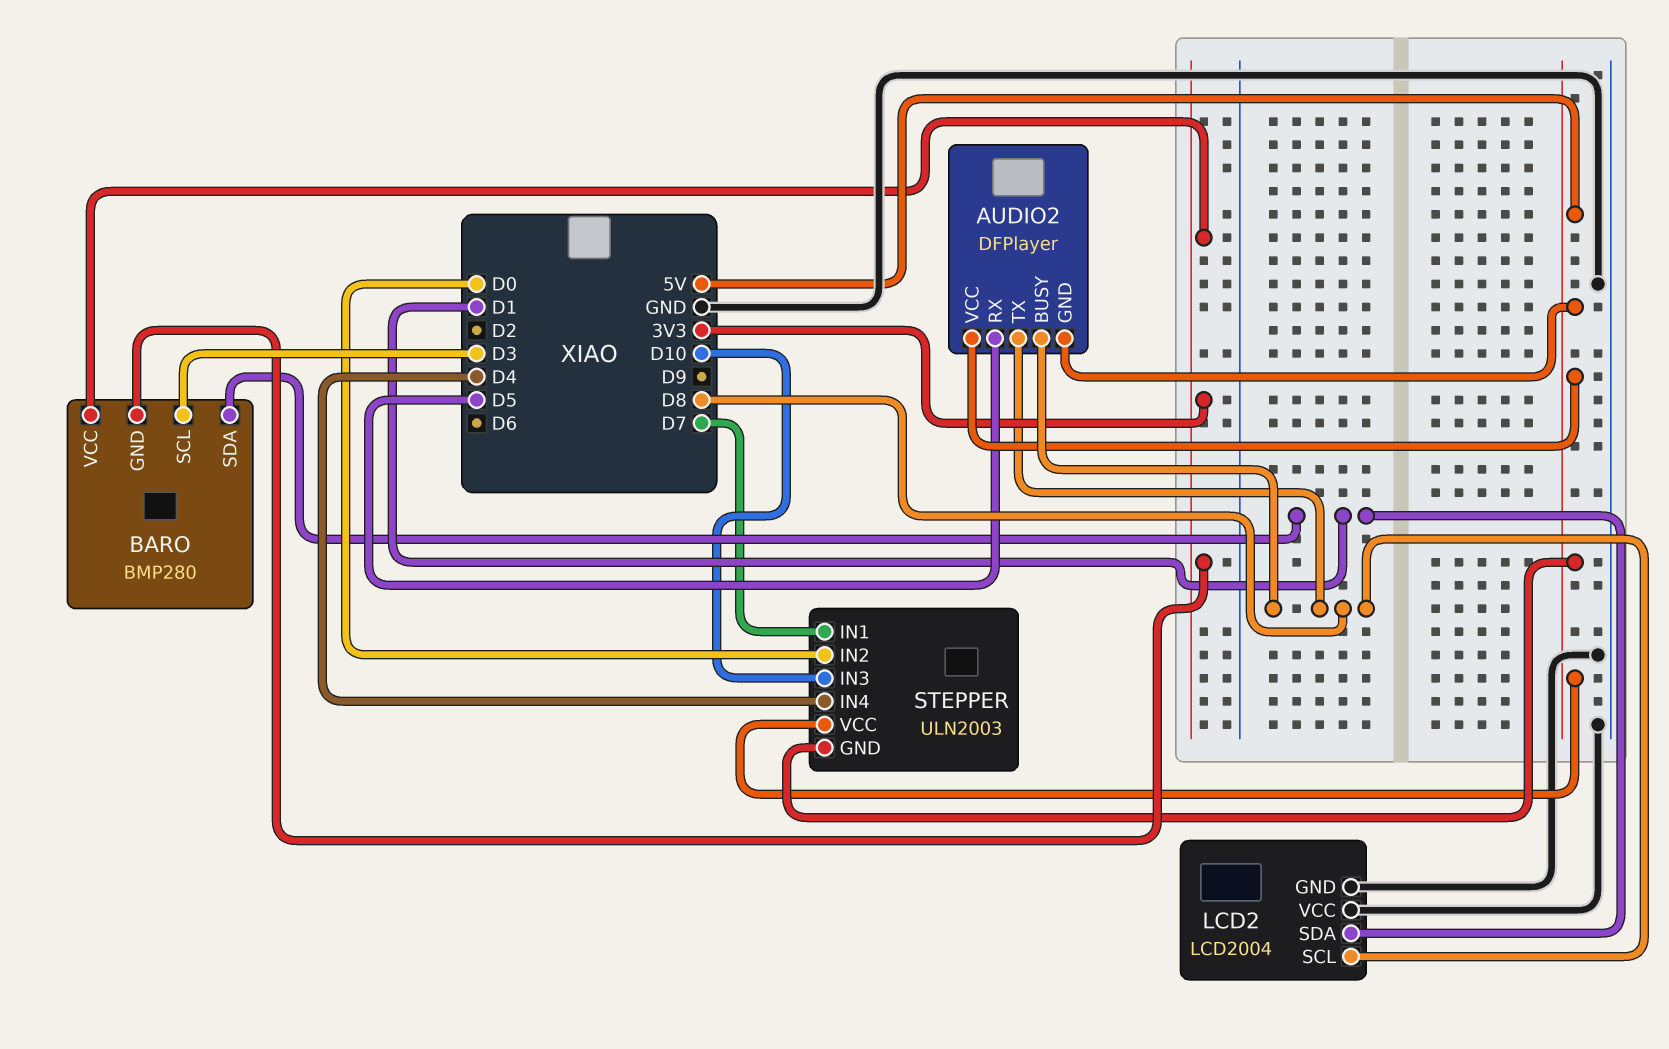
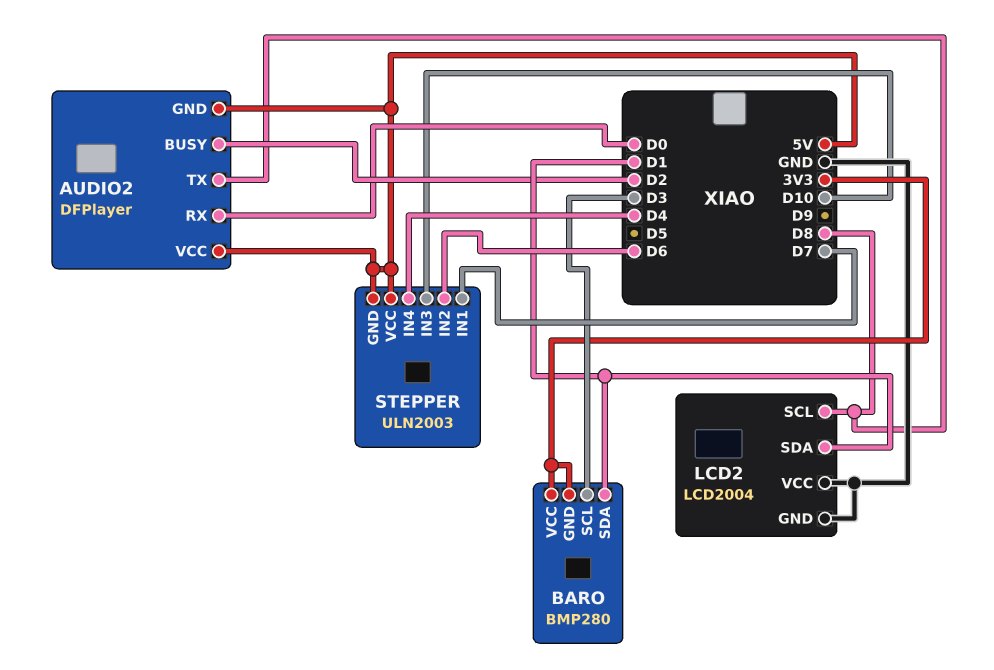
AUDIO2 pin BUSY: D8 -> D2
AUDIO2 pin RX: D5 -> D0
STEPPER pin IN2: D0 -> D6

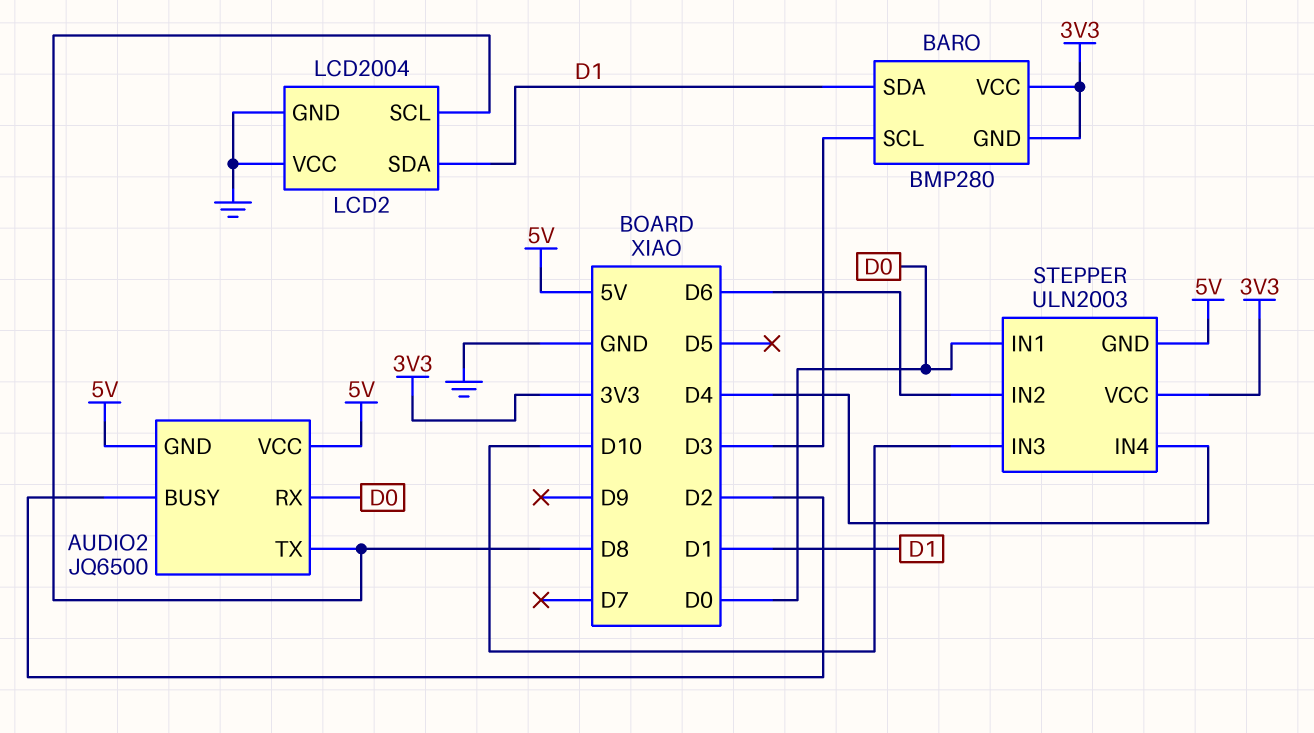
AUDIO2: DFPlayer -> JQ6500
STEPPER pin IN1: D7 -> D0
STEPPER pin VCC: 5V -> 3V3

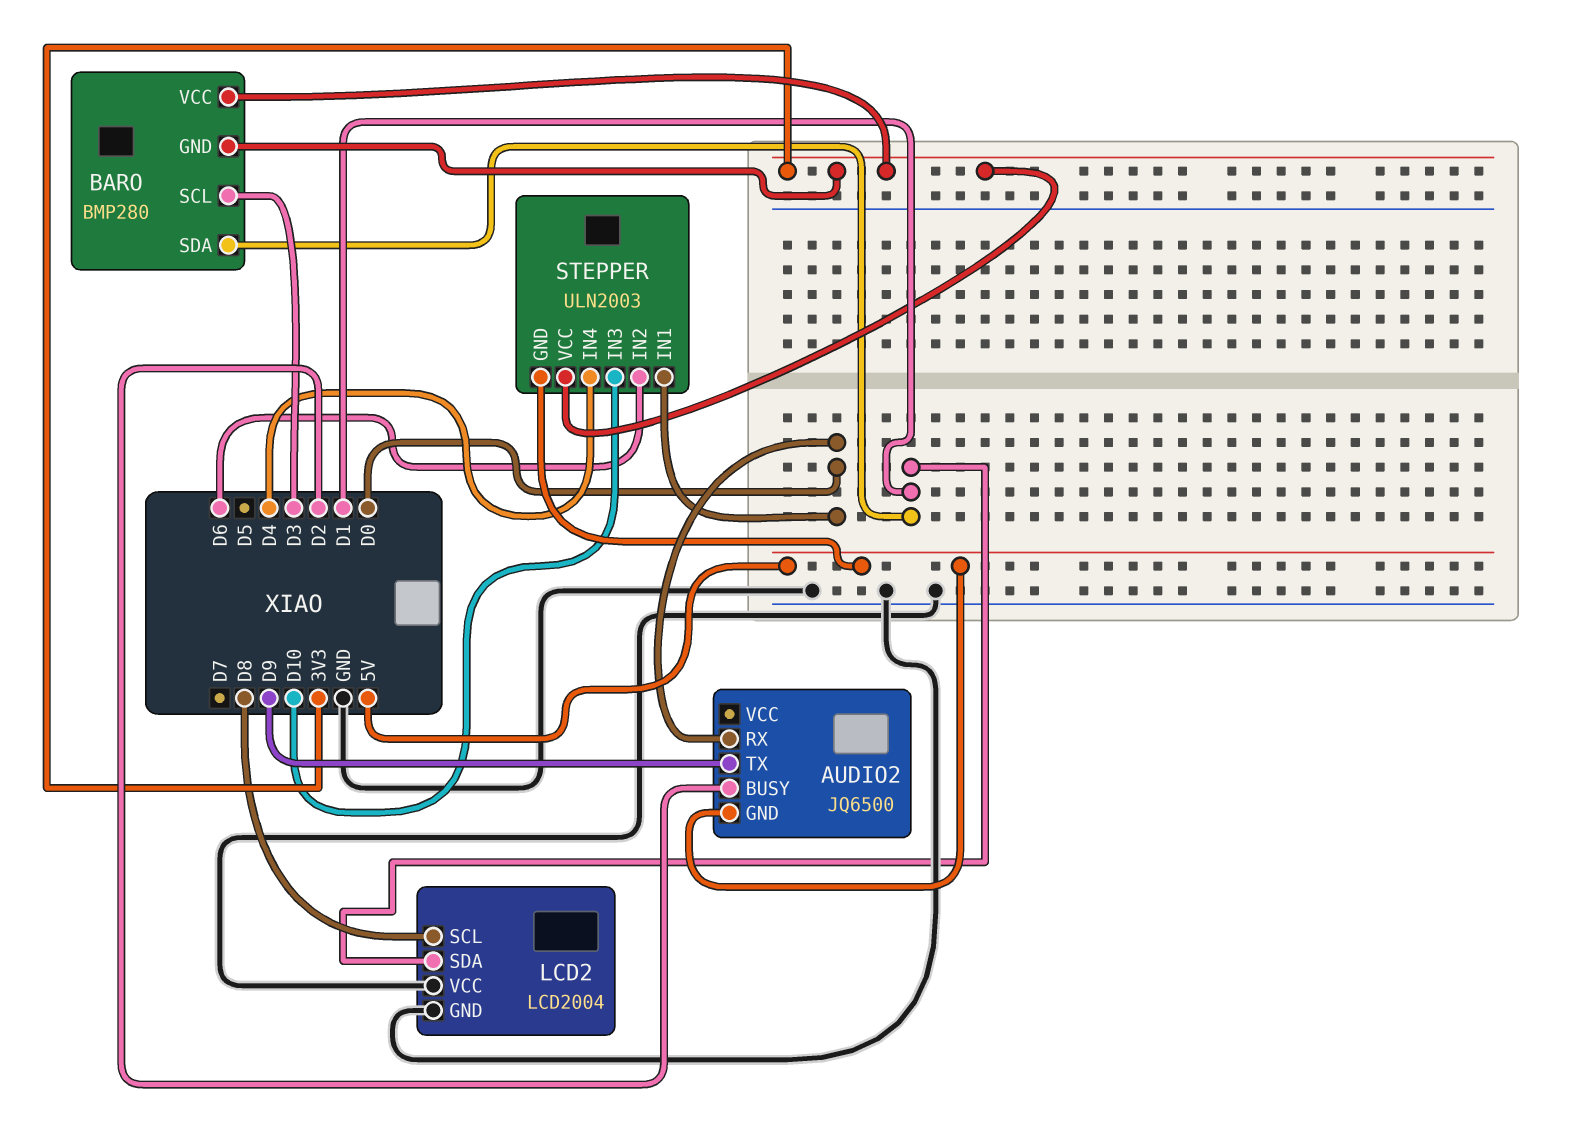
AUDIO2 pin TX: D8 -> D9
AUDIO2 pin VCC: 5V -> none

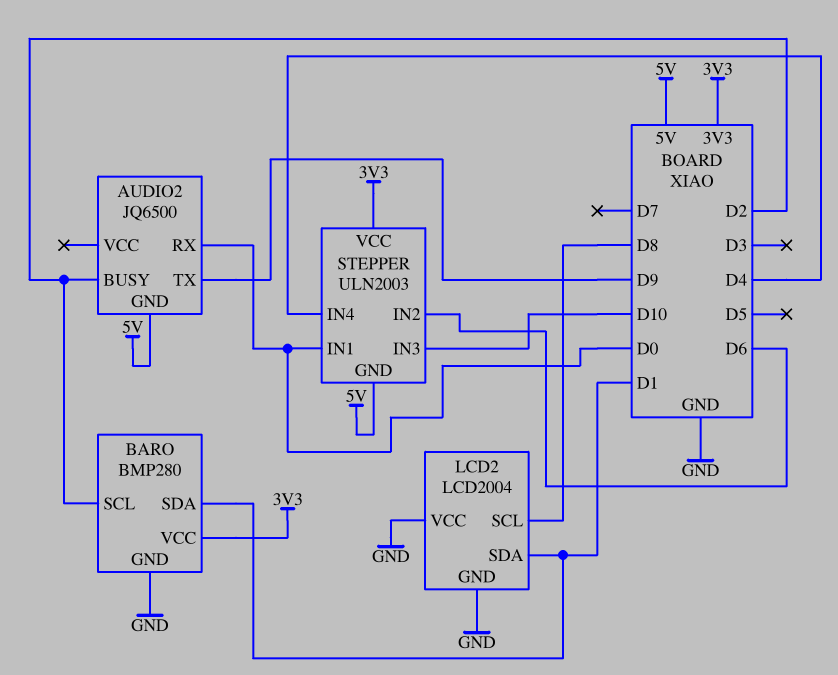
BARO pin GND: 3V3 -> GND
BARO pin SCL: D3 -> D2

